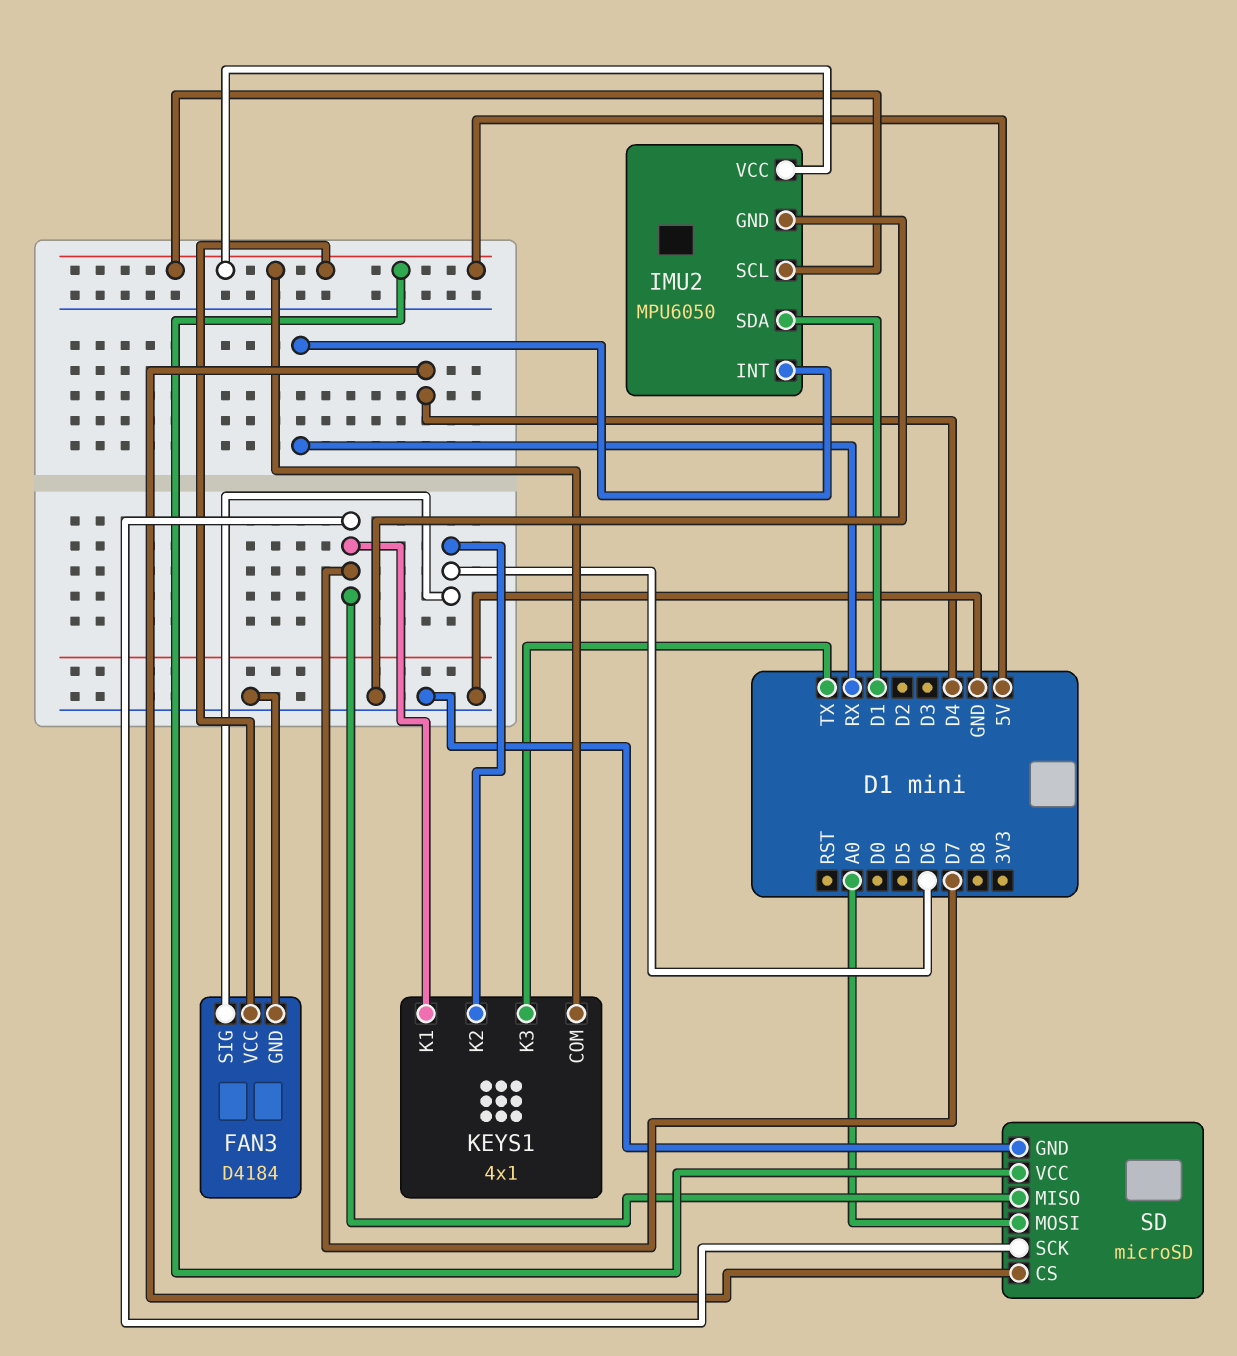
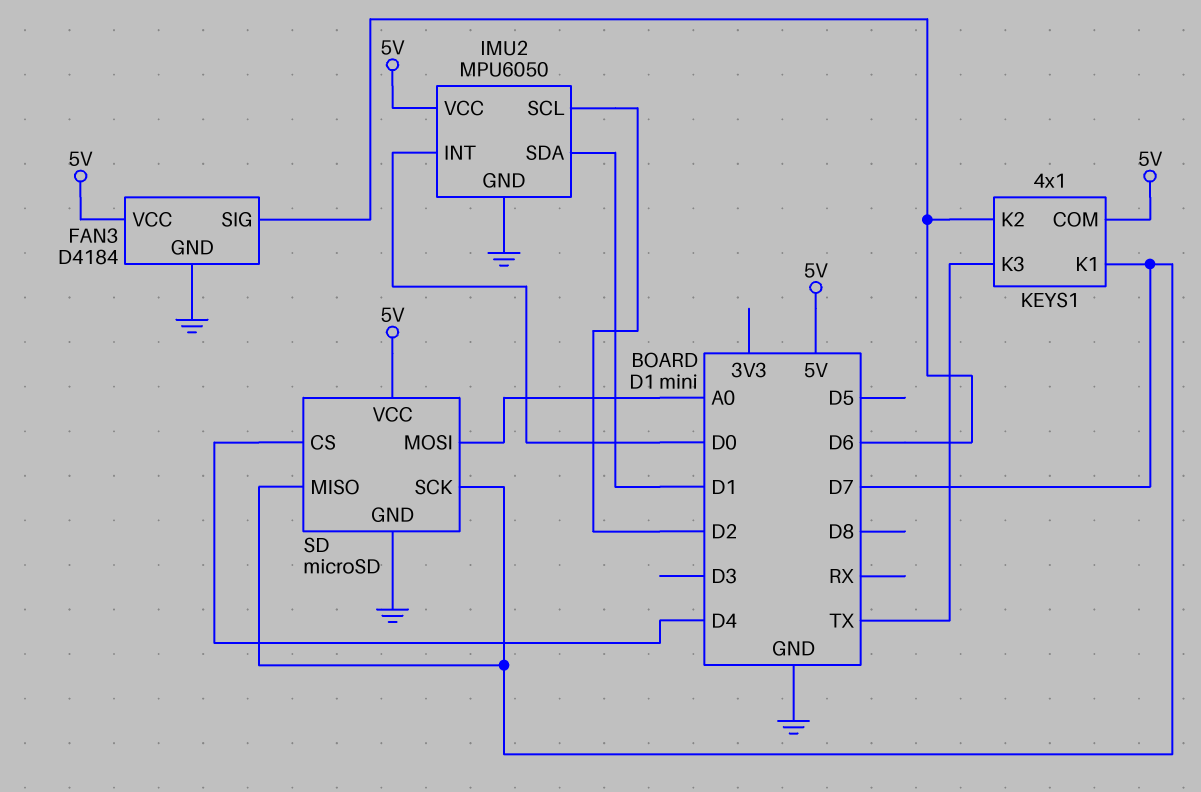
IMU2 pin INT: RX -> D0
IMU2 pin SCL: 5V -> D2

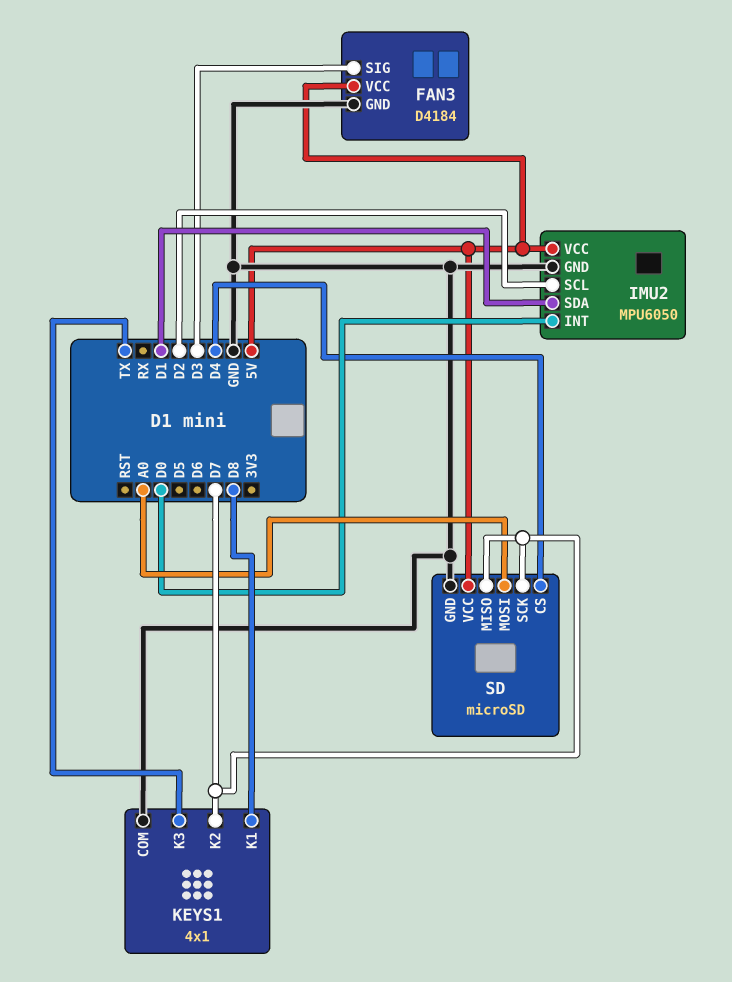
FAN3 pin SIG: D6 -> D3
KEYS1 pin COM: 5V -> GND
KEYS1 pin K1: D7 -> D8
KEYS1 pin K2: D6 -> D7

